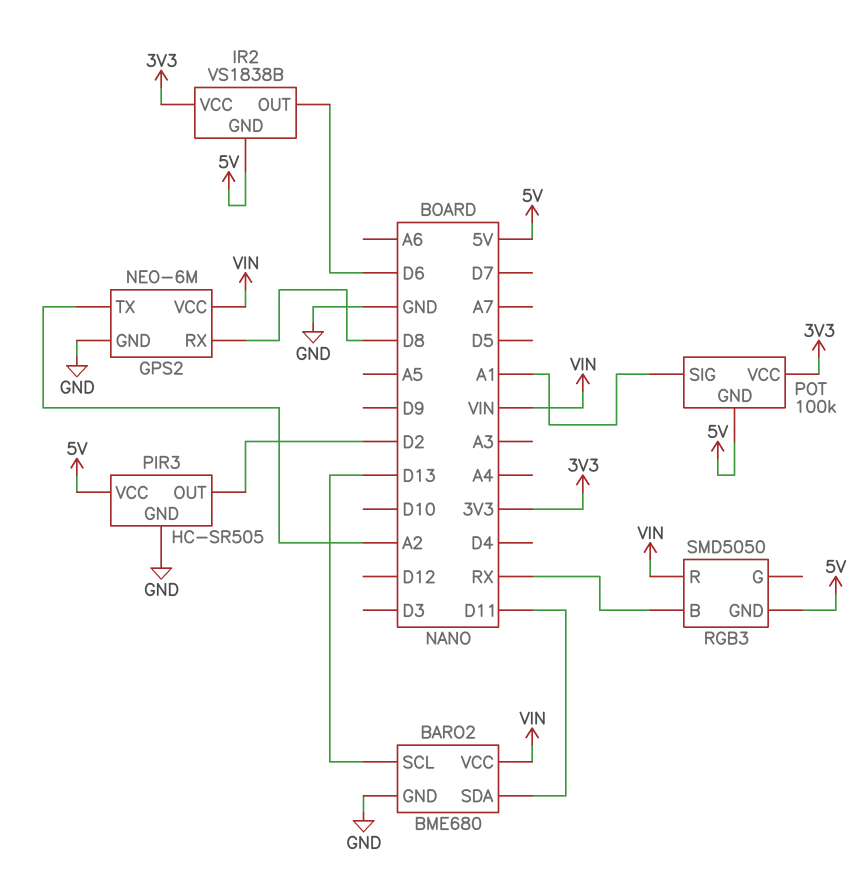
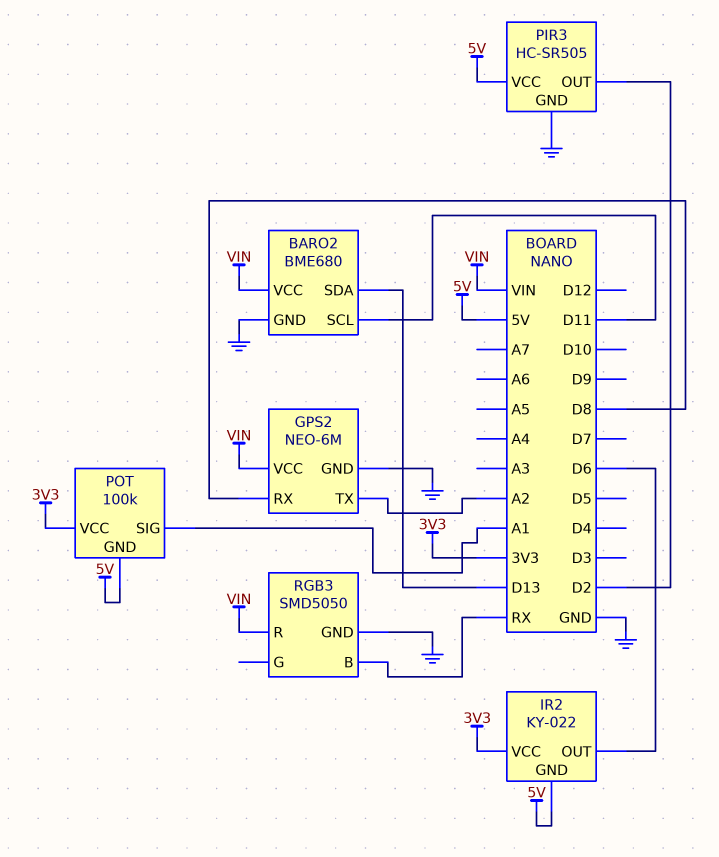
BARO2 pin SCL: D13 -> D11
BARO2 pin SDA: D11 -> D13
IR2: VS1838B -> KY-022
RGB3 pin GND: 5V -> GND

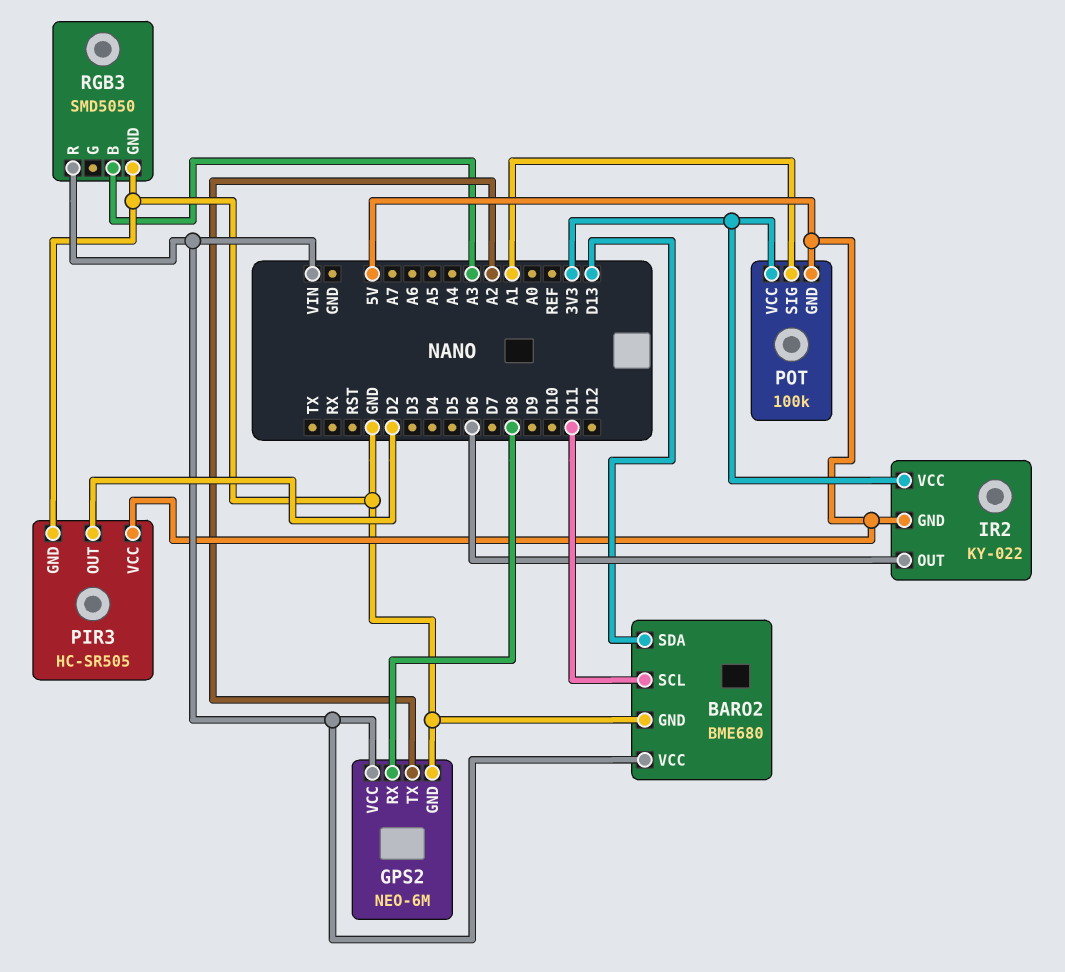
RGB3 pin B: RX -> A3

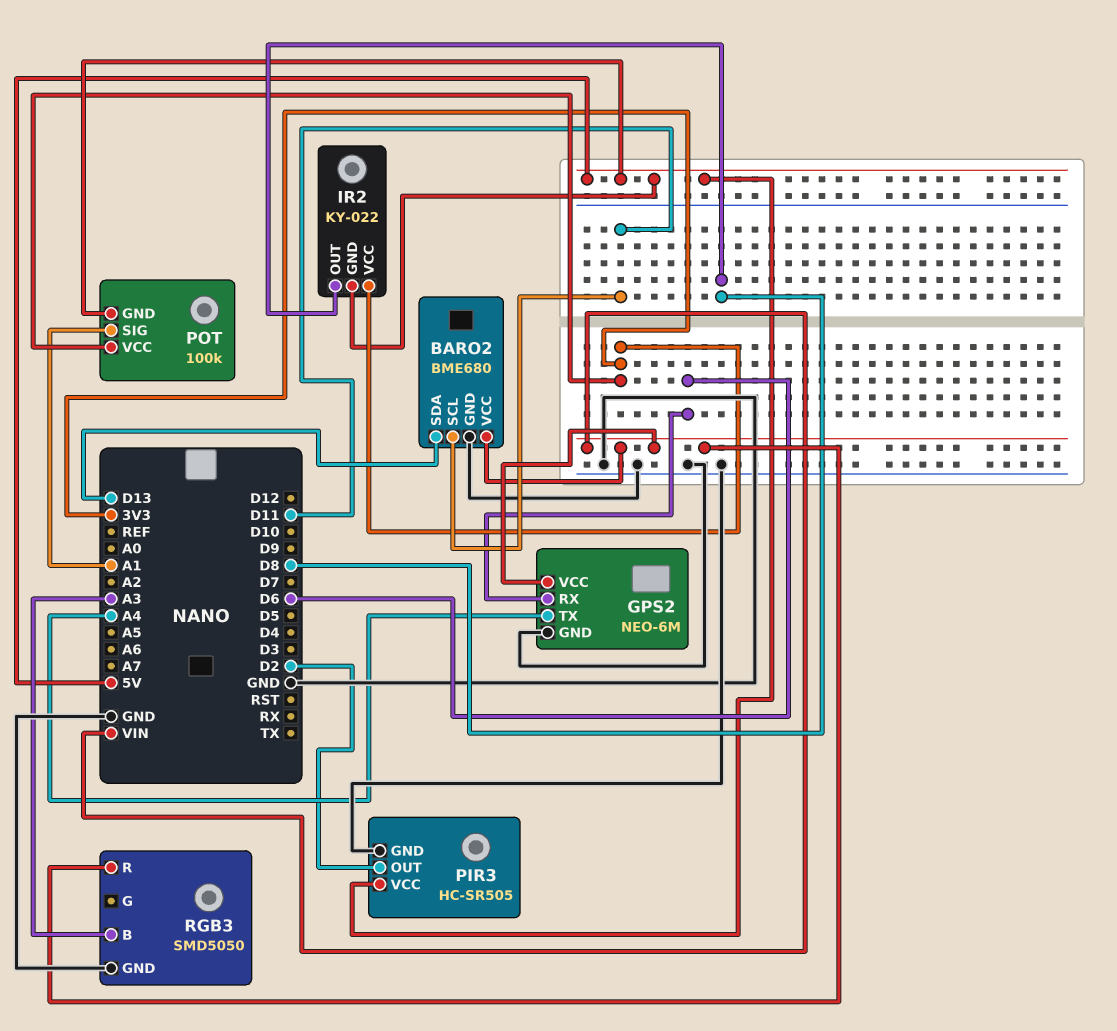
GPS2 pin RX: D8 -> D6
GPS2 pin TX: A2 -> A4
IR2 pin OUT: D6 -> D8

